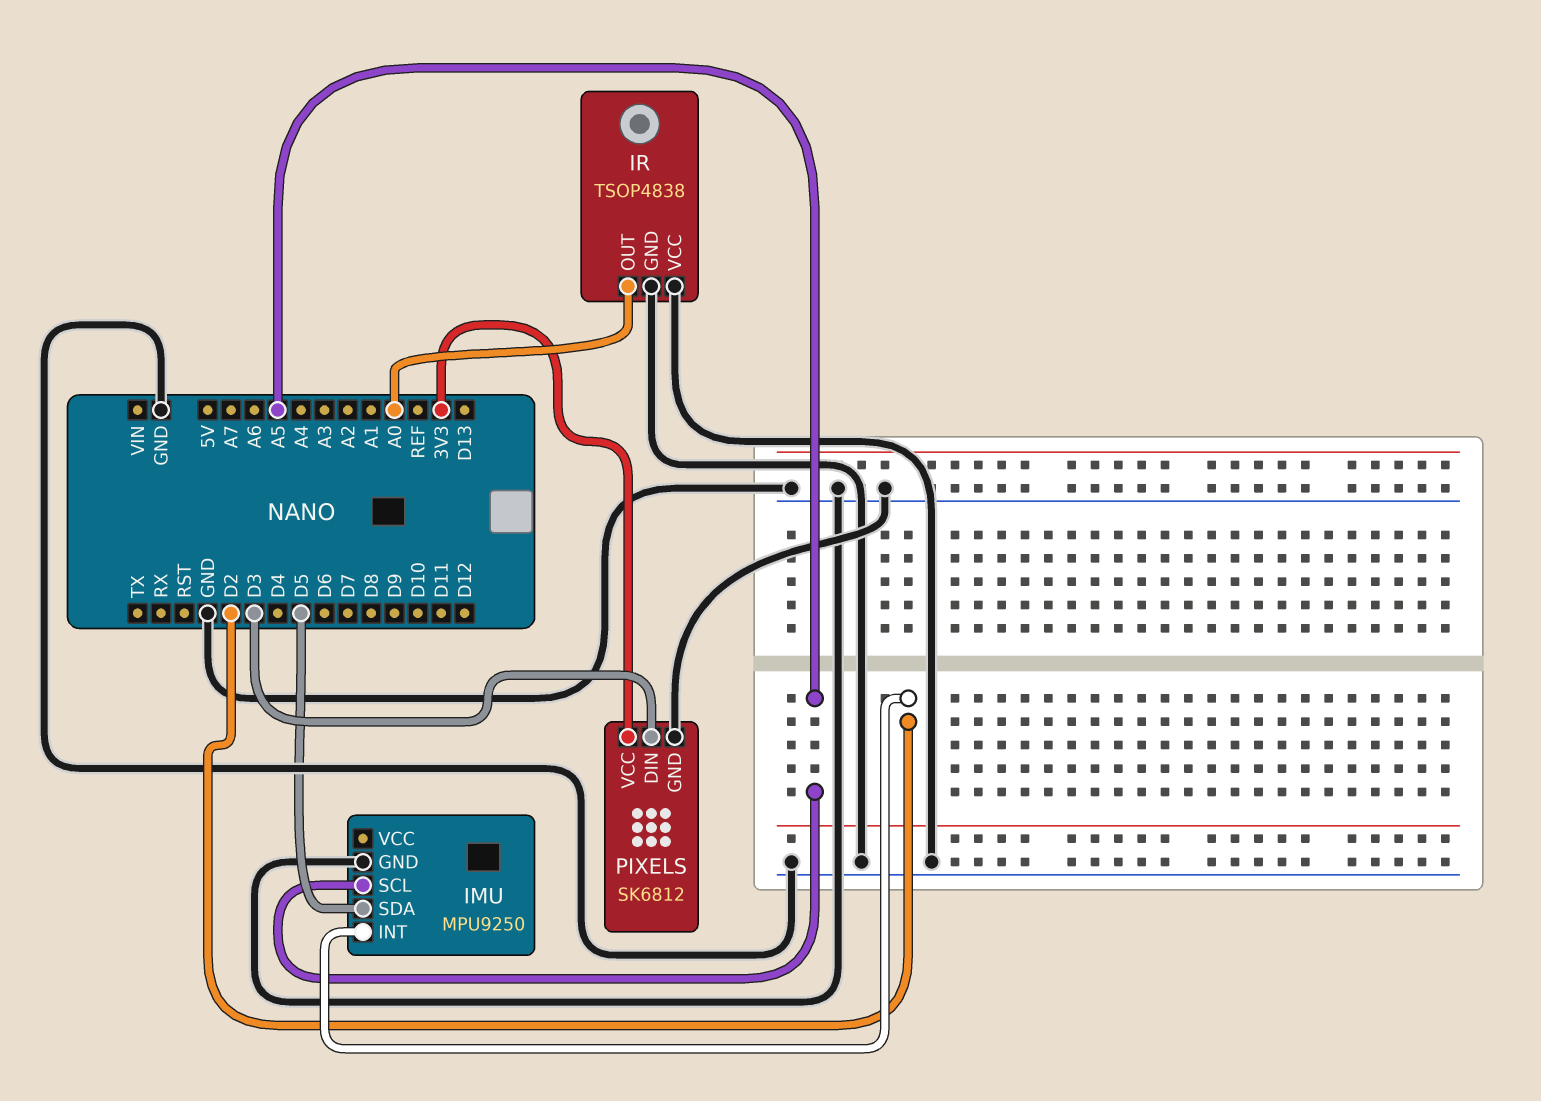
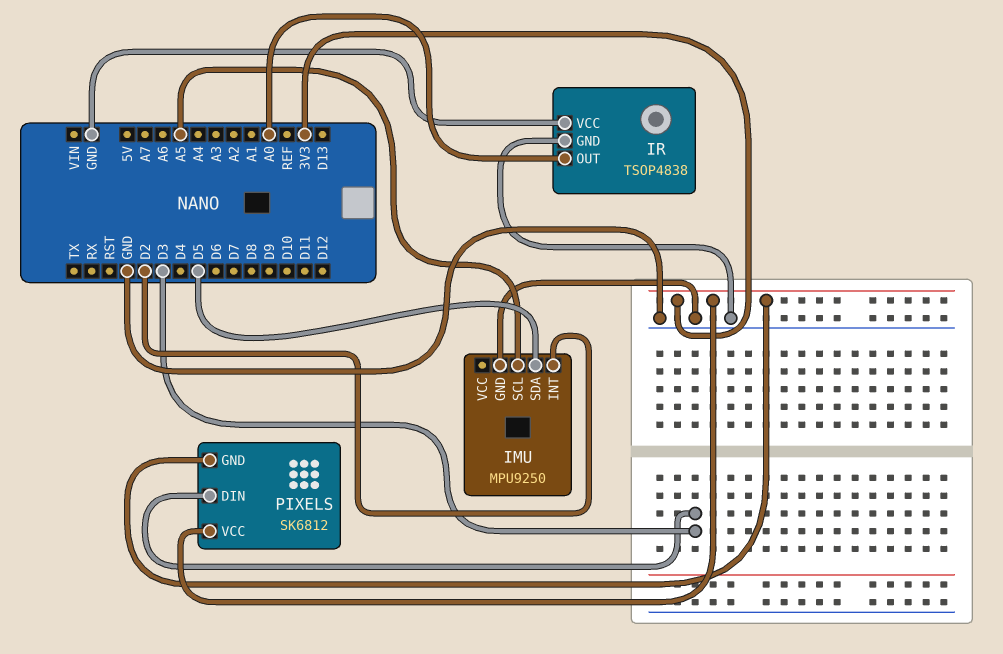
PIXELS pin GND: GND -> 3V3

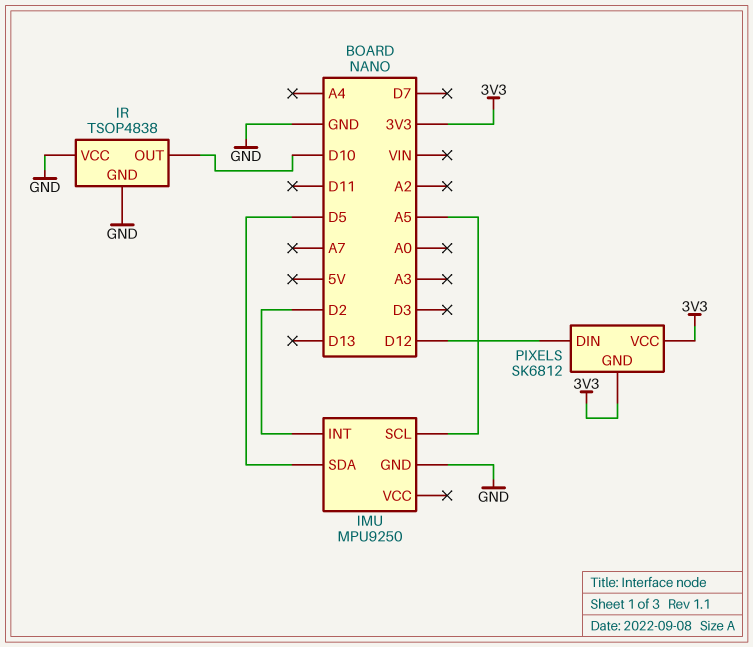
IR pin OUT: A0 -> D10
PIXELS pin DIN: D3 -> D12

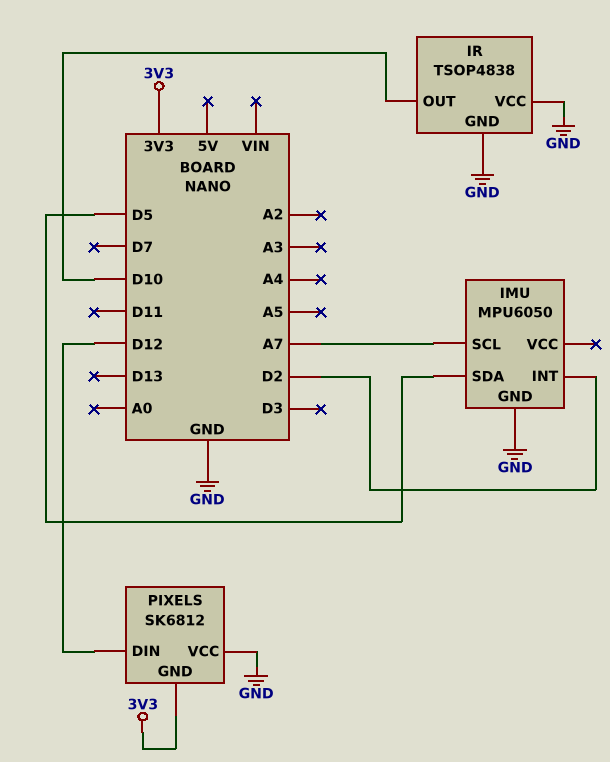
IMU: MPU9250 -> MPU6050
IMU pin SCL: A5 -> A7
PIXELS pin VCC: 3V3 -> GND

